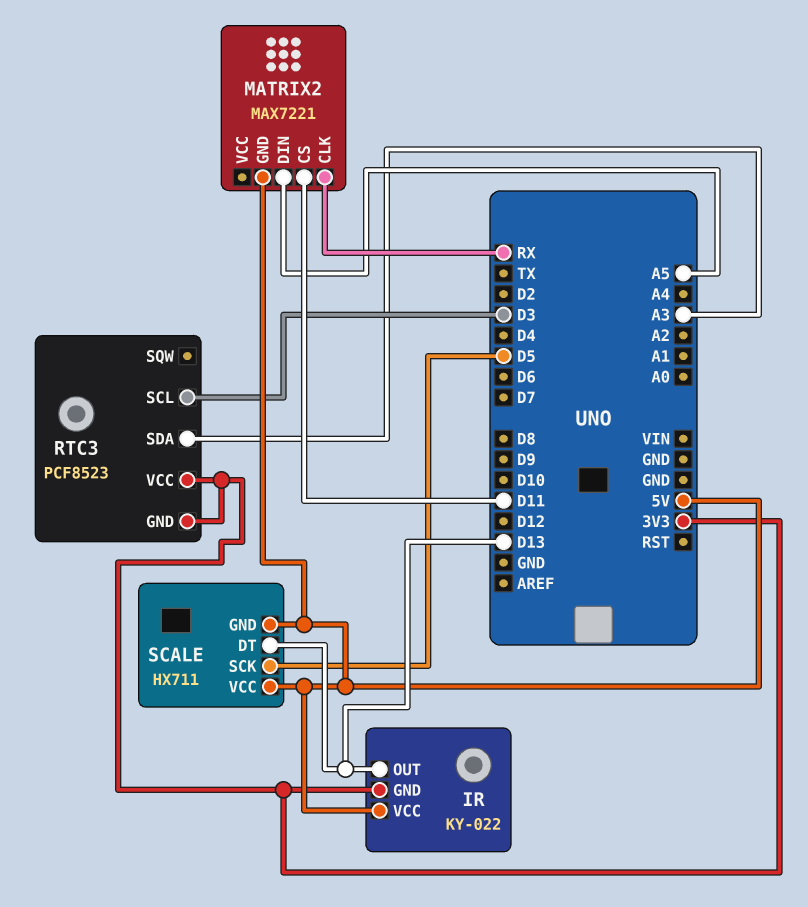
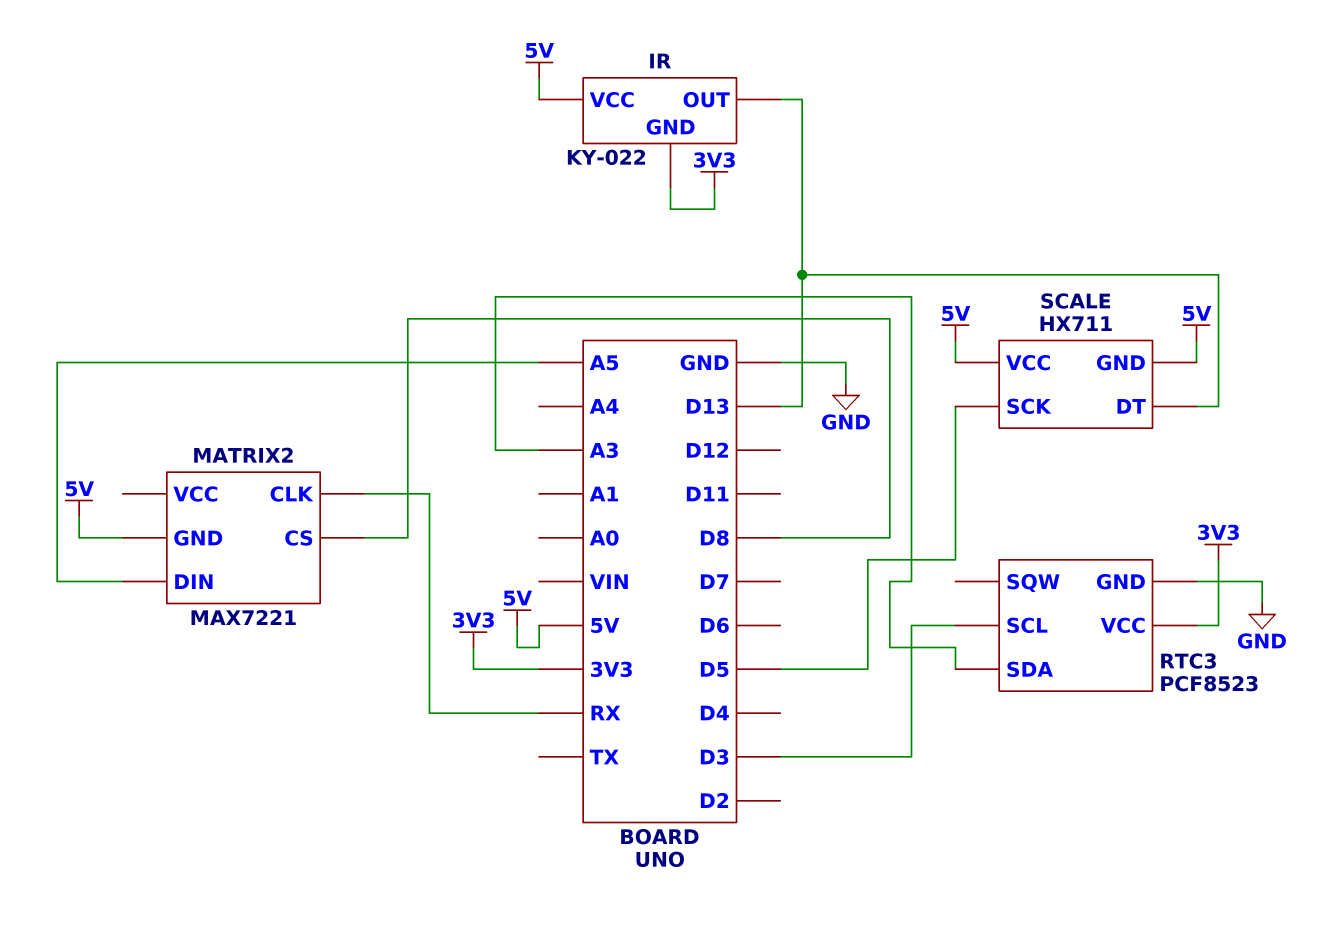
MATRIX2 pin CS: D11 -> D8
RTC3 pin GND: 3V3 -> GND

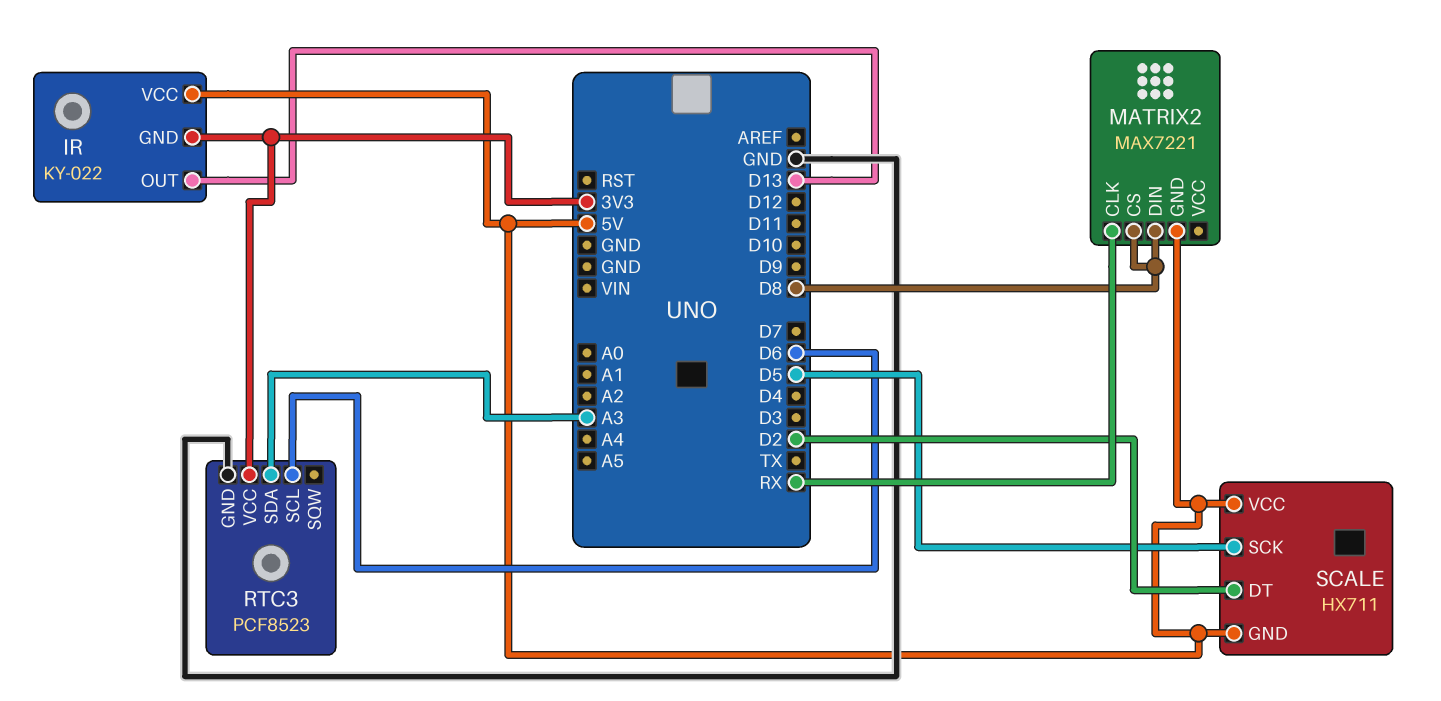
MATRIX2 pin DIN: A5 -> D8
RTC3 pin SCL: D3 -> D6
SCALE pin DT: D13 -> D2

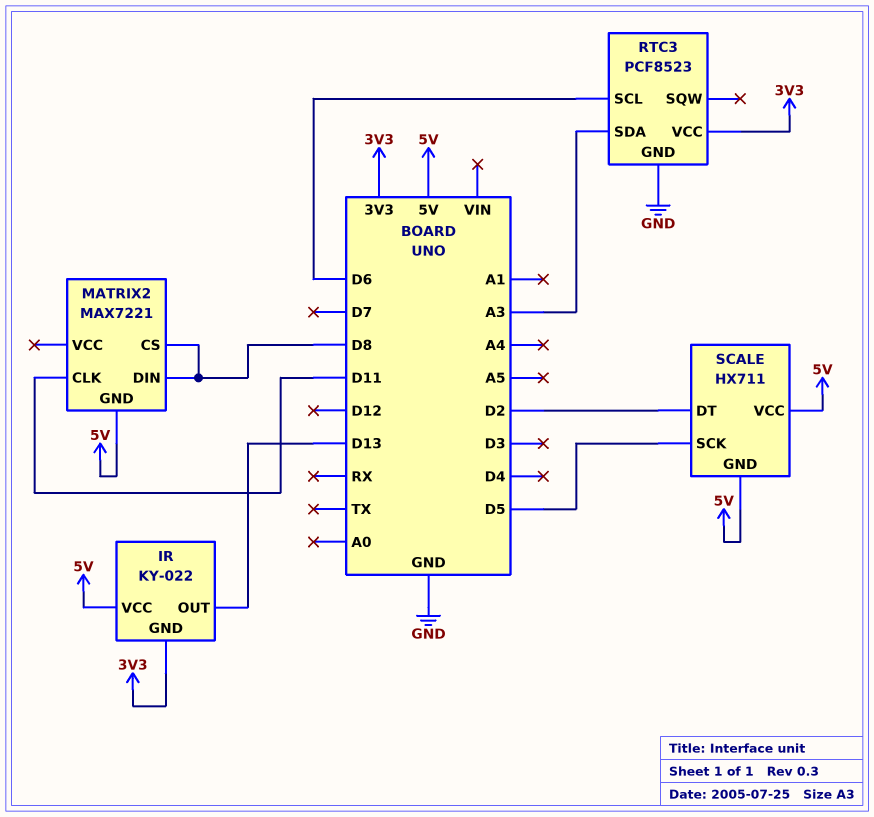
MATRIX2 pin CLK: RX -> D11

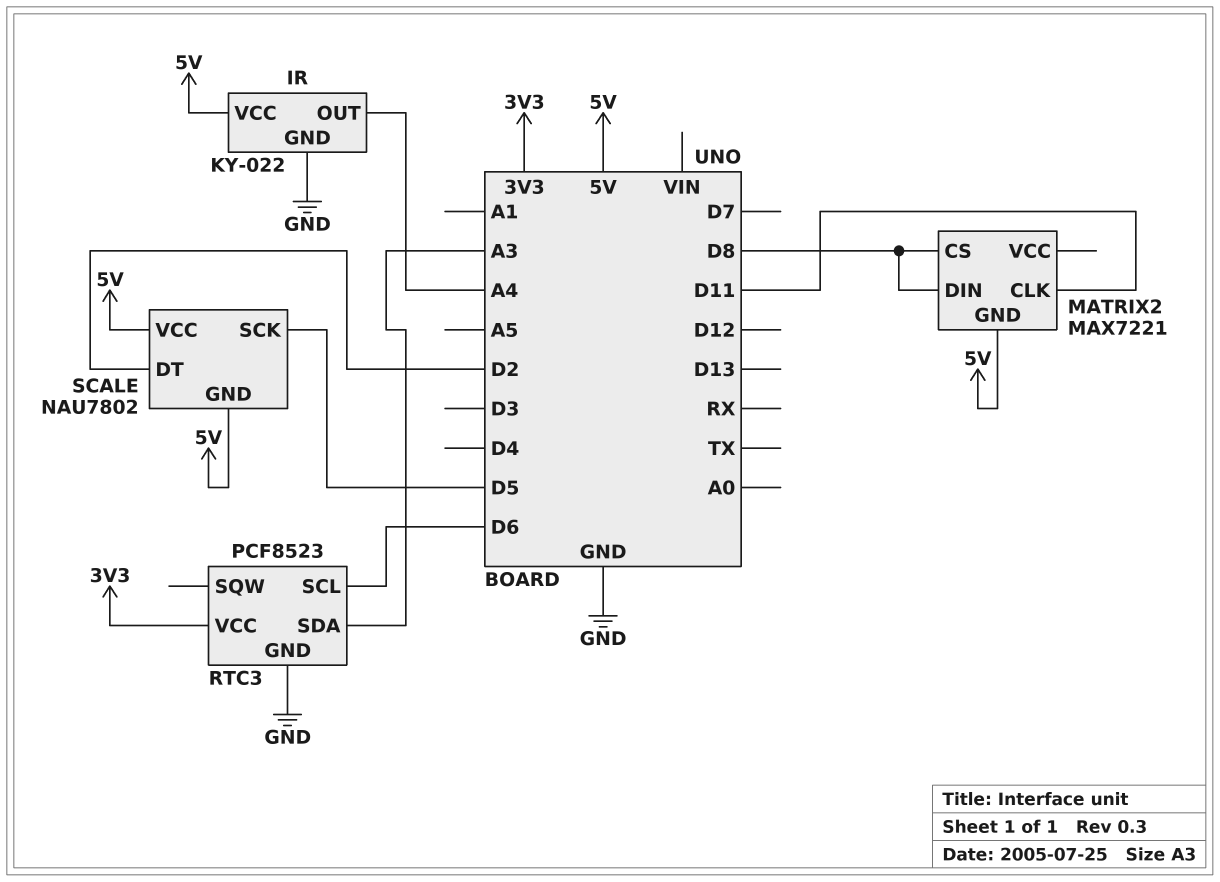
IR pin GND: 3V3 -> GND
IR pin OUT: D13 -> A4
SCALE: HX711 -> NAU7802

